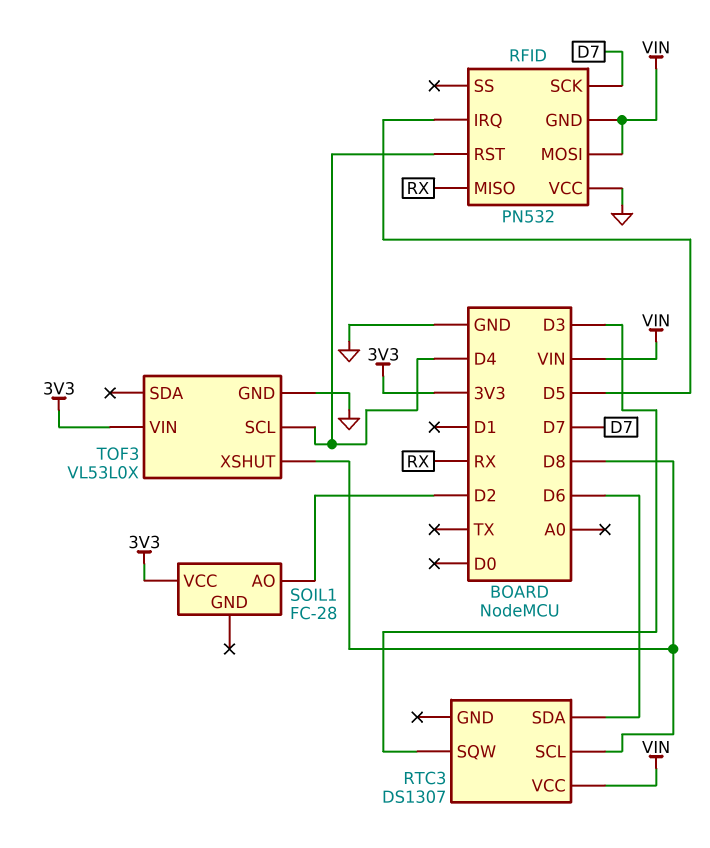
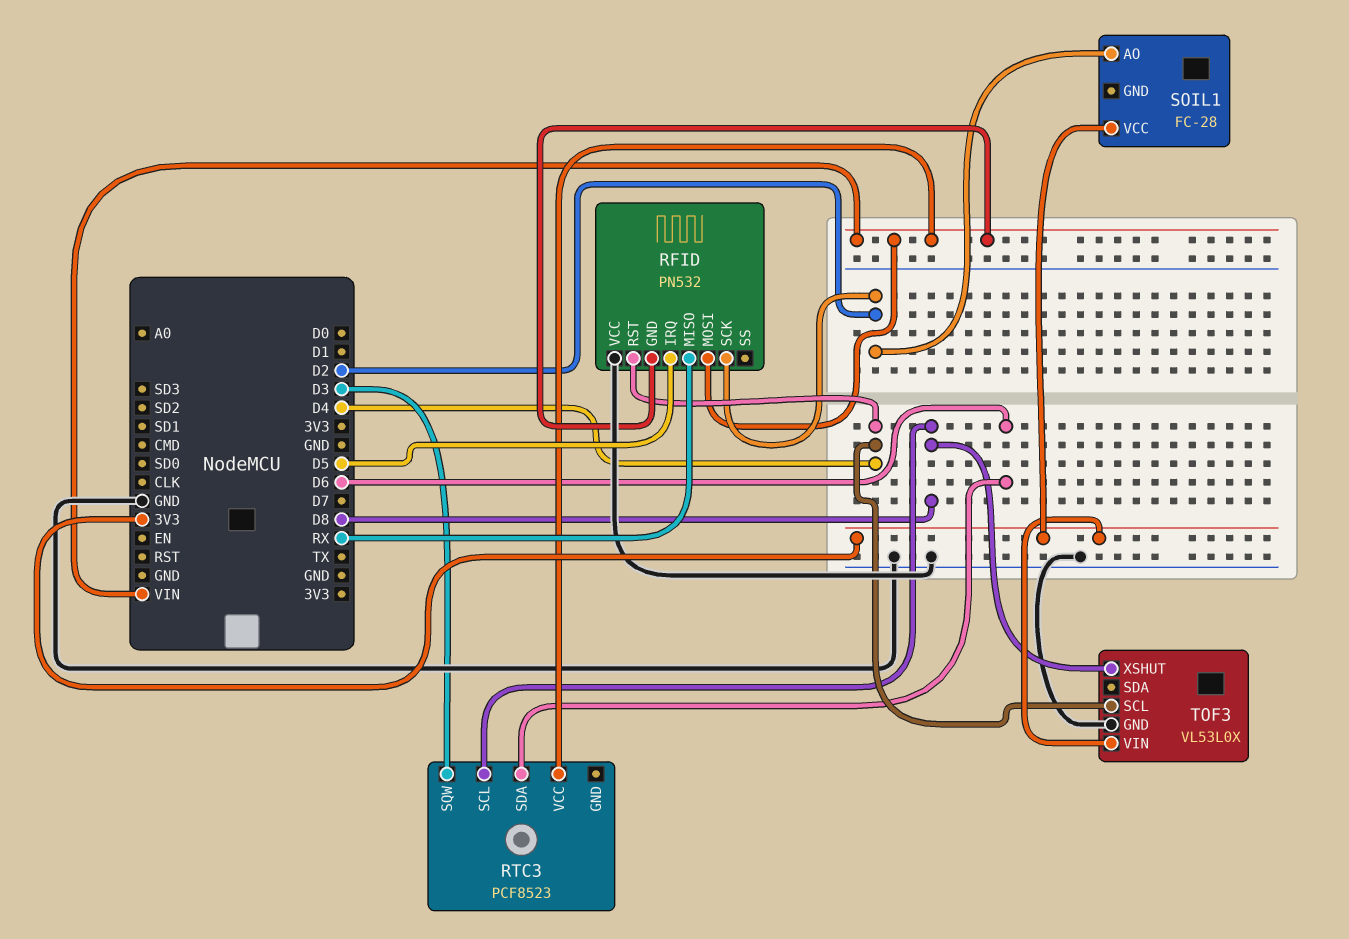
RFID pin SCK: D7 -> D2
RTC3: DS1307 -> PCF8523

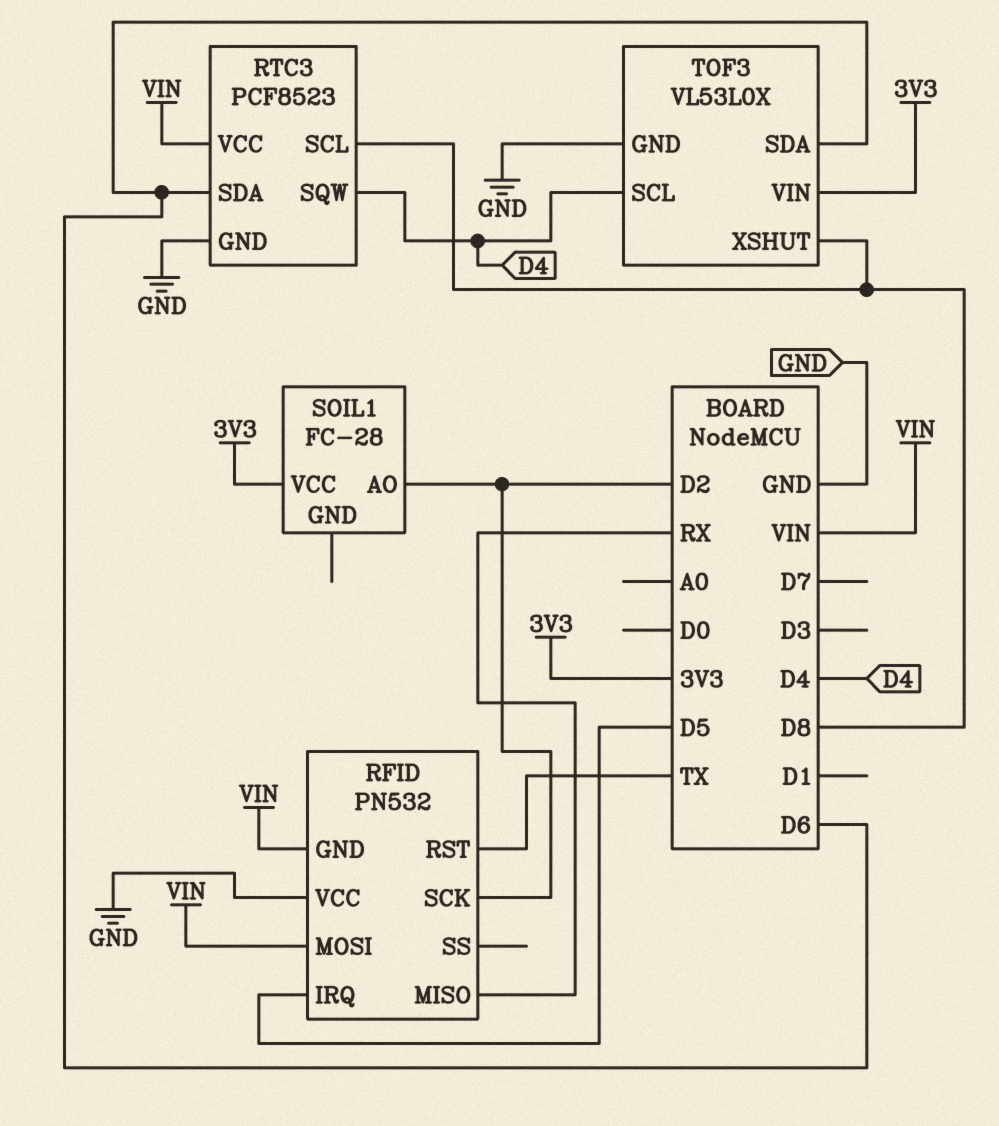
RFID pin RST: D4 -> TX
RTC3 pin GND: none -> GND
RTC3 pin SQW: D3 -> D4
TOF3 pin SDA: none -> D6

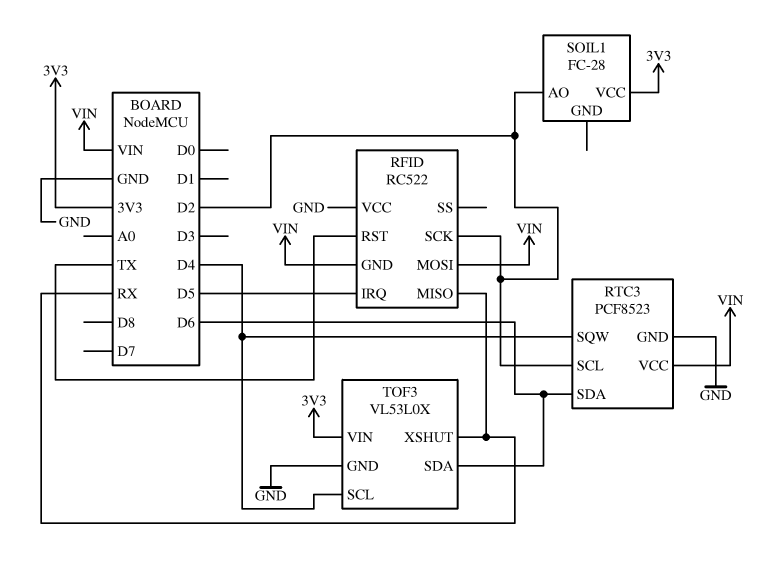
RFID: PN532 -> RC522
RTC3 pin SCL: D8 -> D2
TOF3 pin XSHUT: D8 -> RX

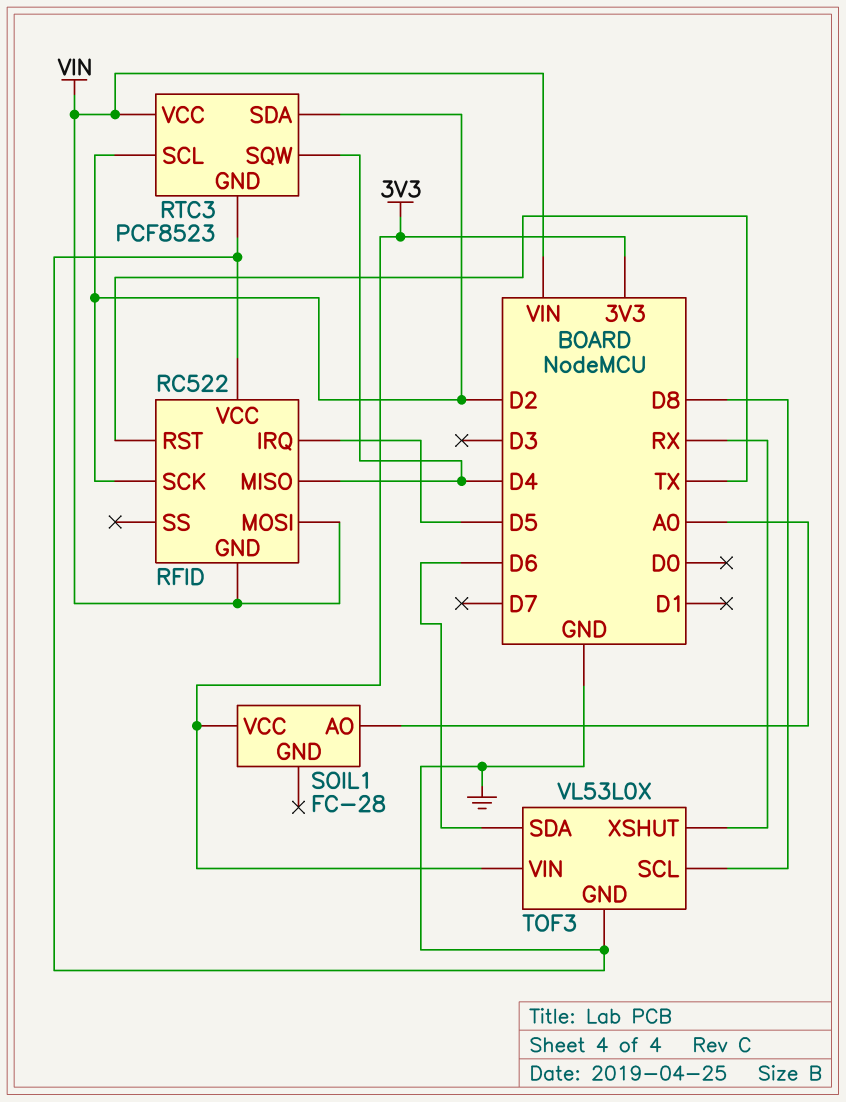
RFID pin MISO: RX -> D4
RTC3 pin SDA: D6 -> D2
SOIL1 pin AO: D2 -> A0
TOF3 pin SCL: D4 -> D8

